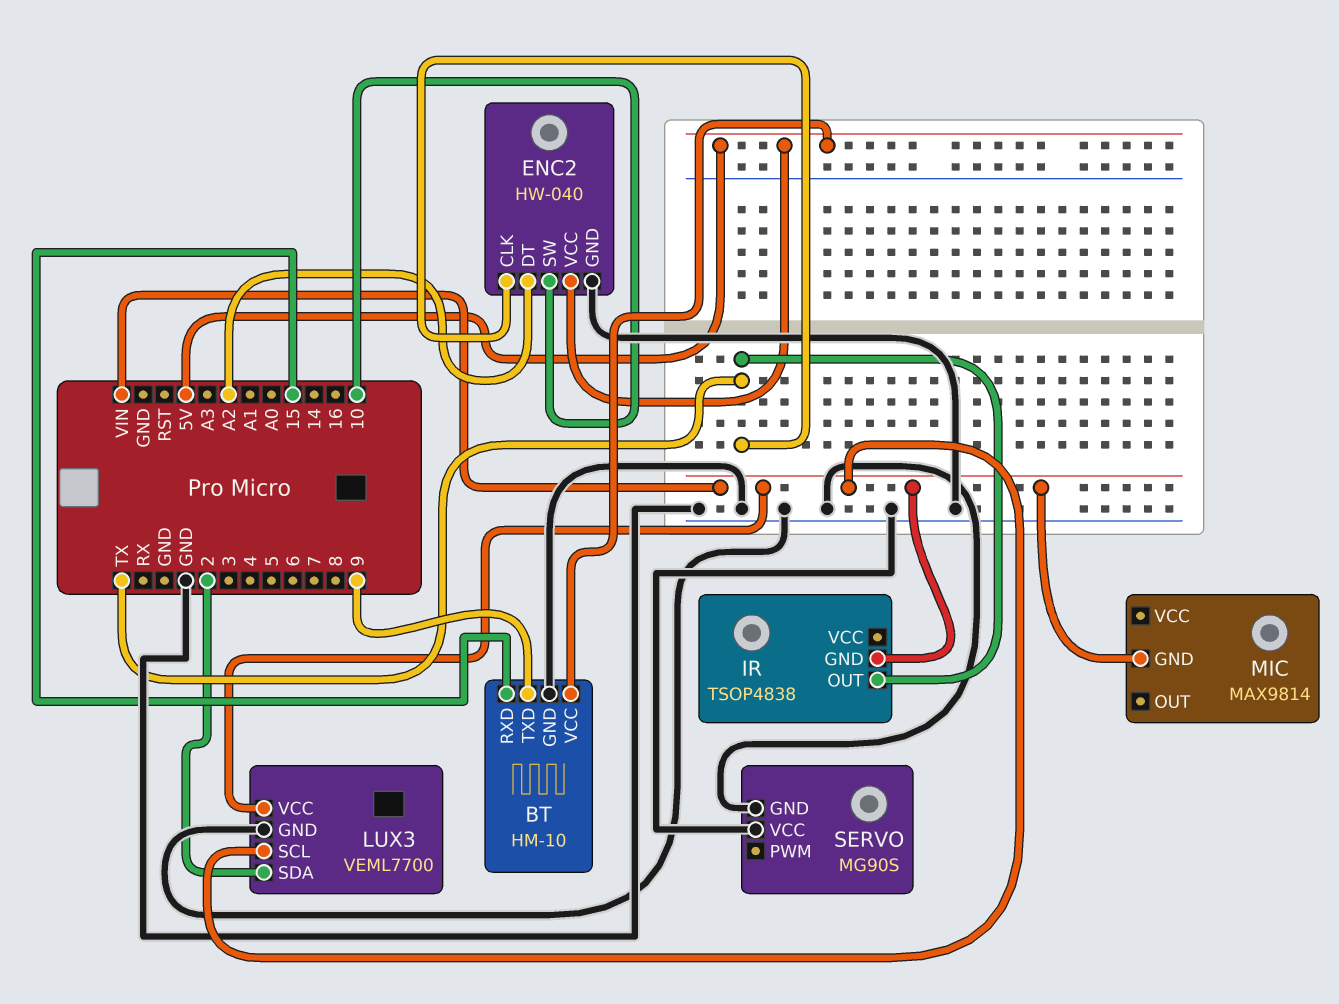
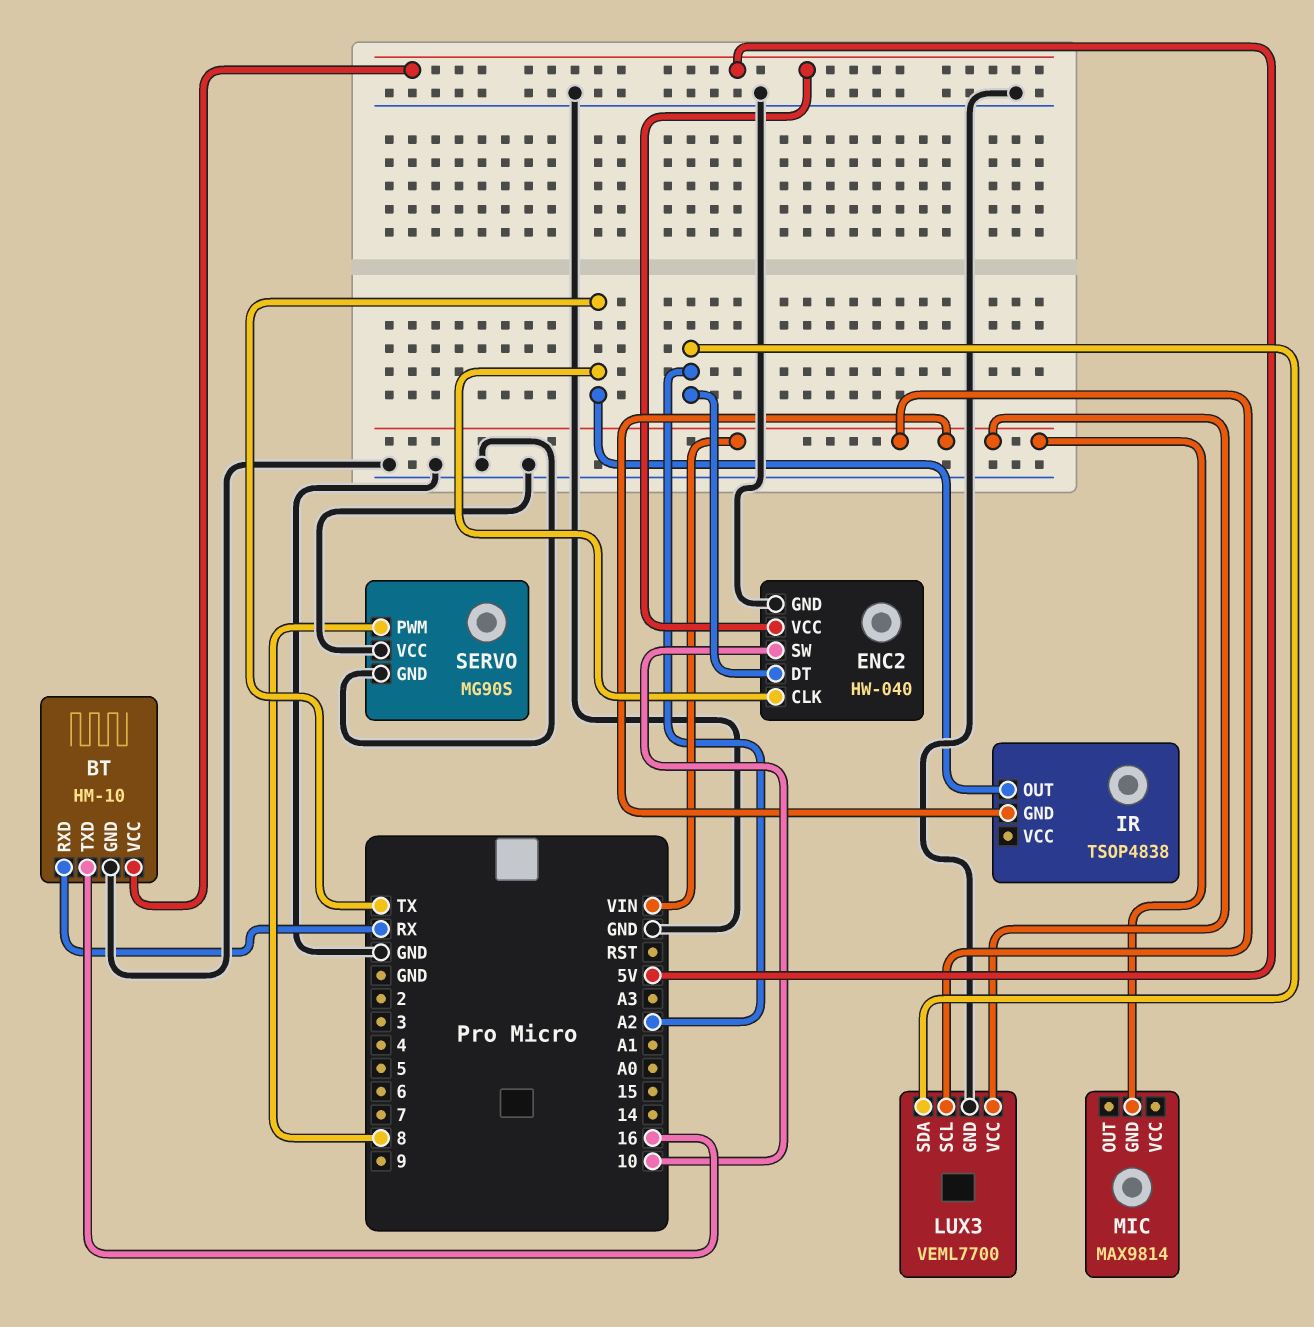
BT pin RXD: 15 -> RX
BT pin TXD: 9 -> 16
LUX3 pin SDA: 2 -> A2
SERVO pin PWM: none -> 8

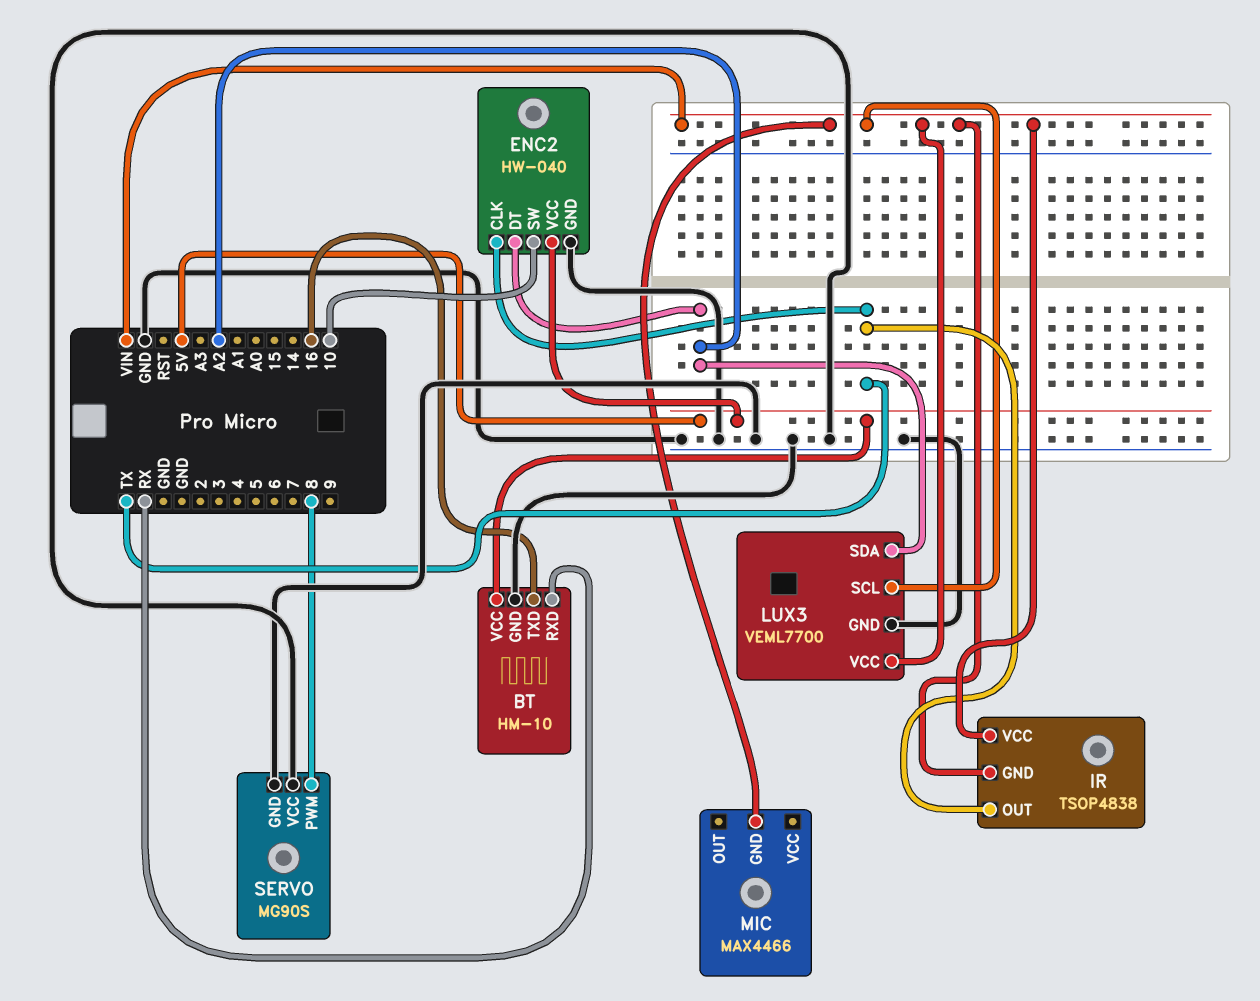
IR pin VCC: none -> VIN
MIC: MAX9814 -> MAX4466

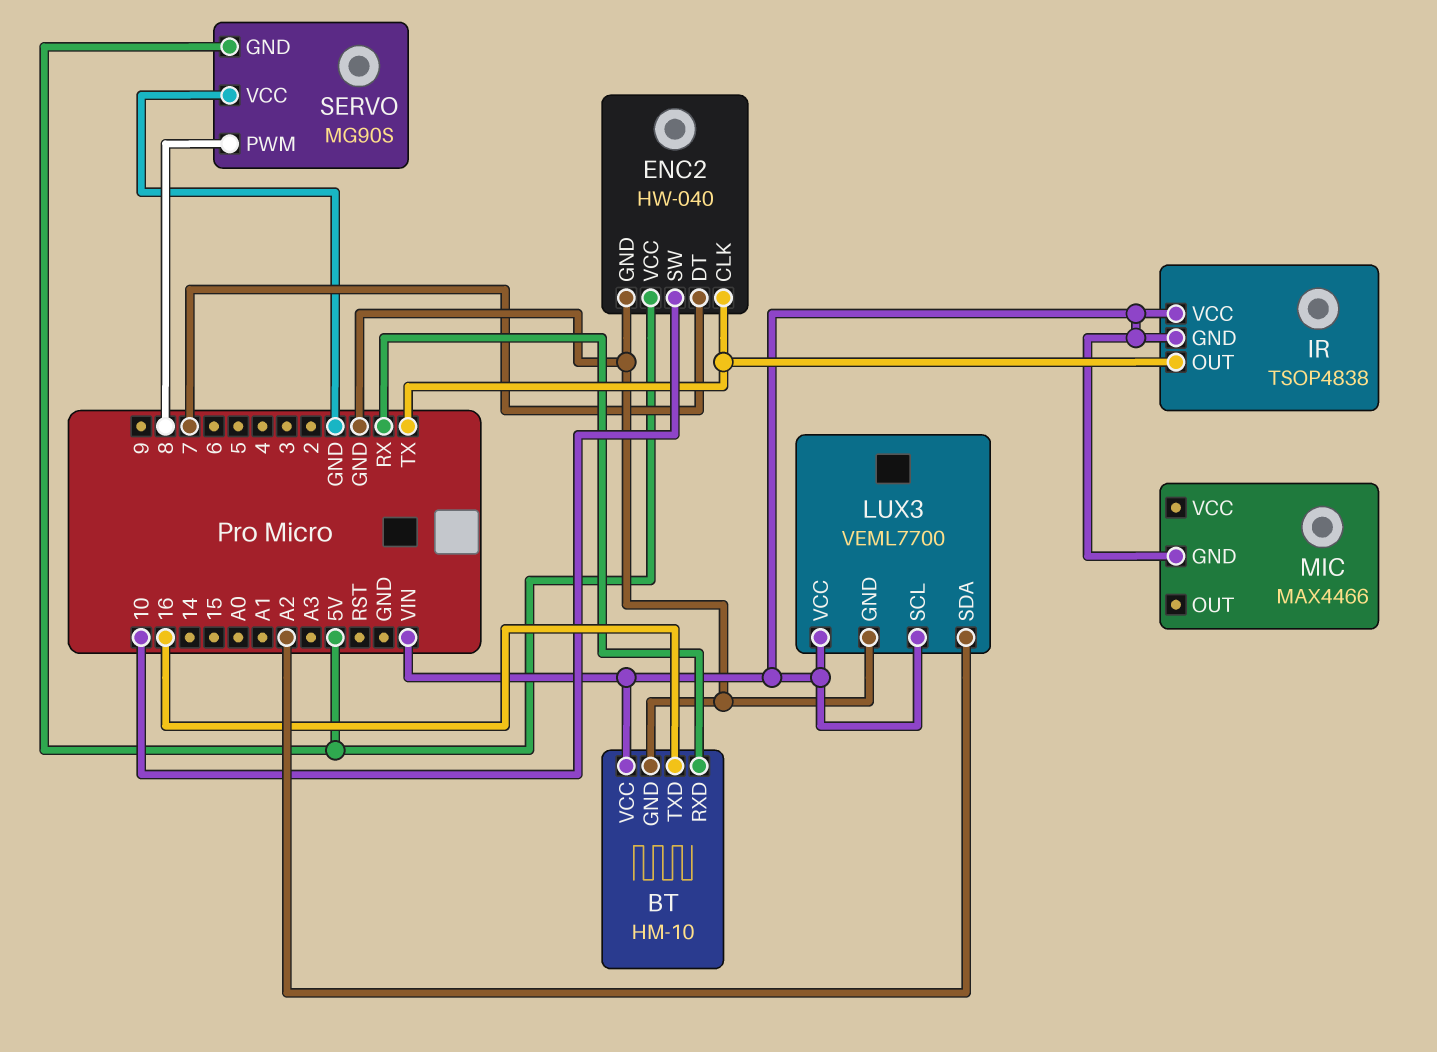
BT pin VCC: 5V -> VIN
ENC2 pin DT: A2 -> 7
SERVO pin GND: GND -> 5V

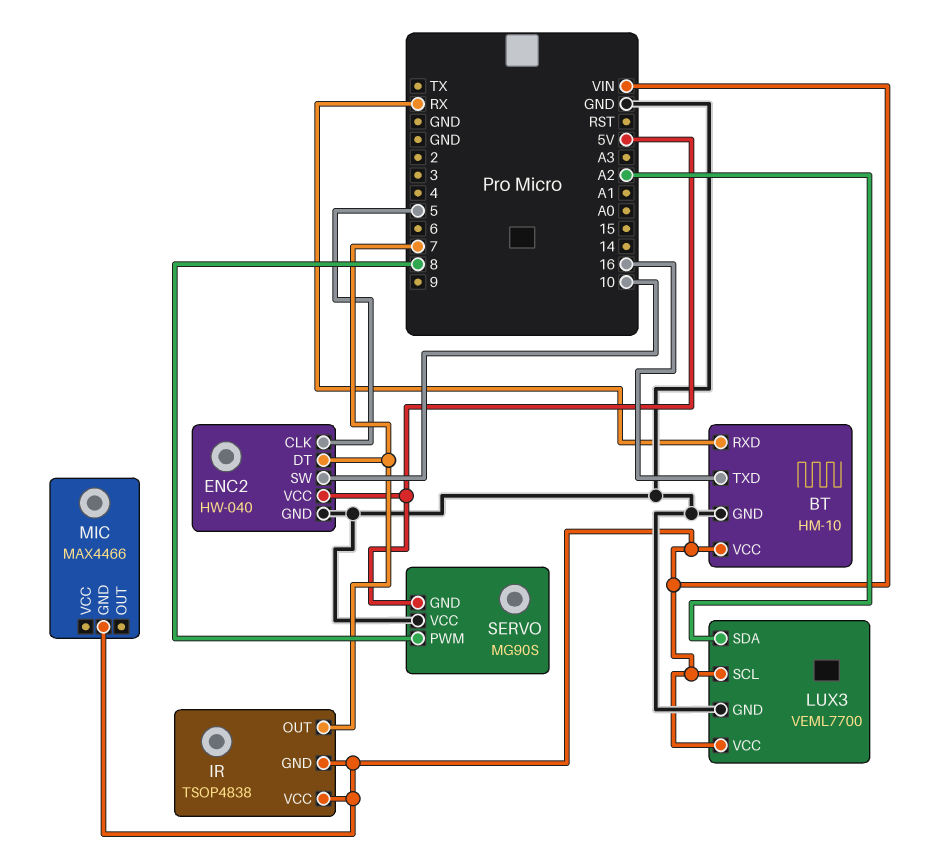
ENC2 pin CLK: TX -> 5
IR pin OUT: TX -> 7

